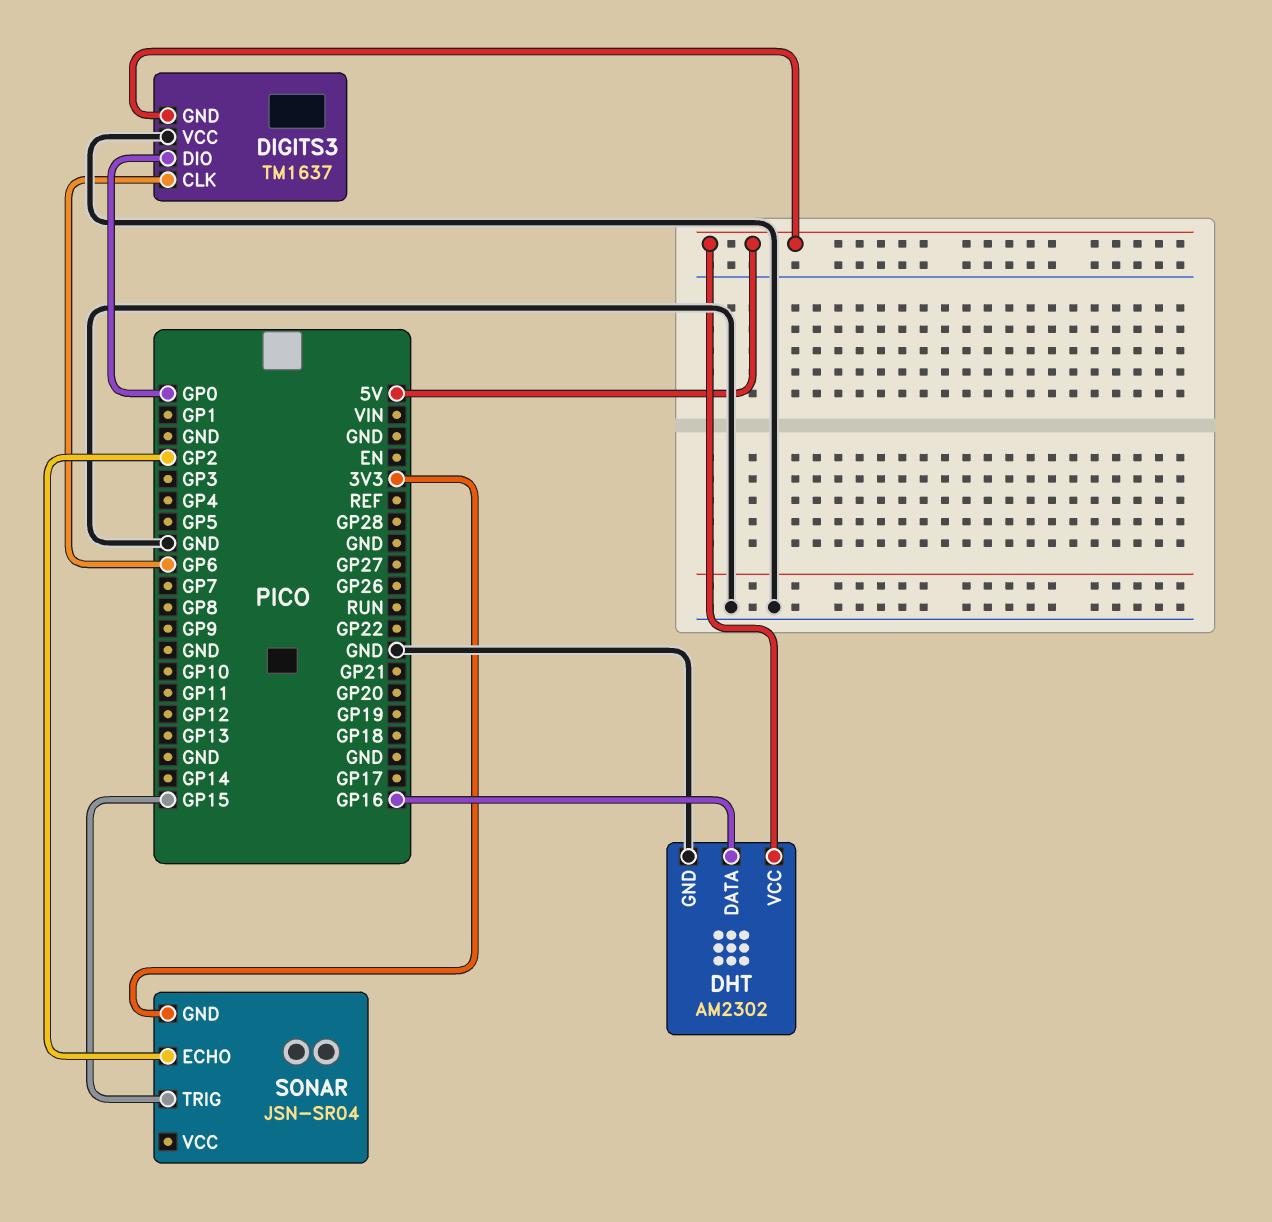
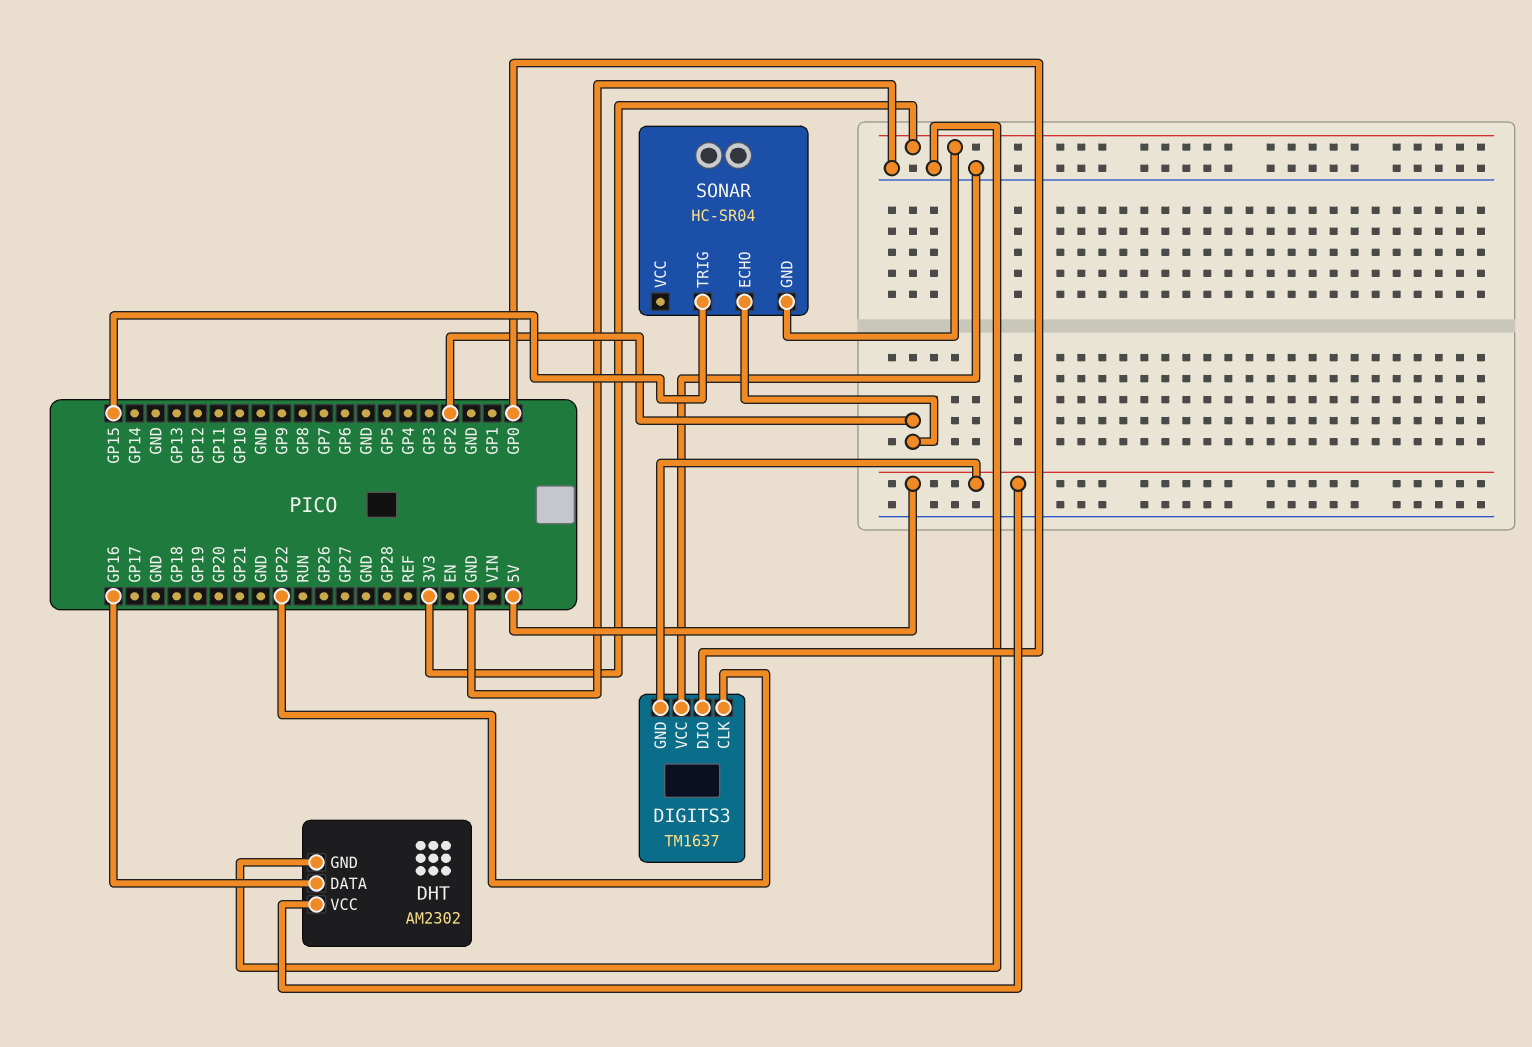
DIGITS3 pin CLK: GP6 -> GP22
SONAR: JSN-SR04 -> HC-SR04

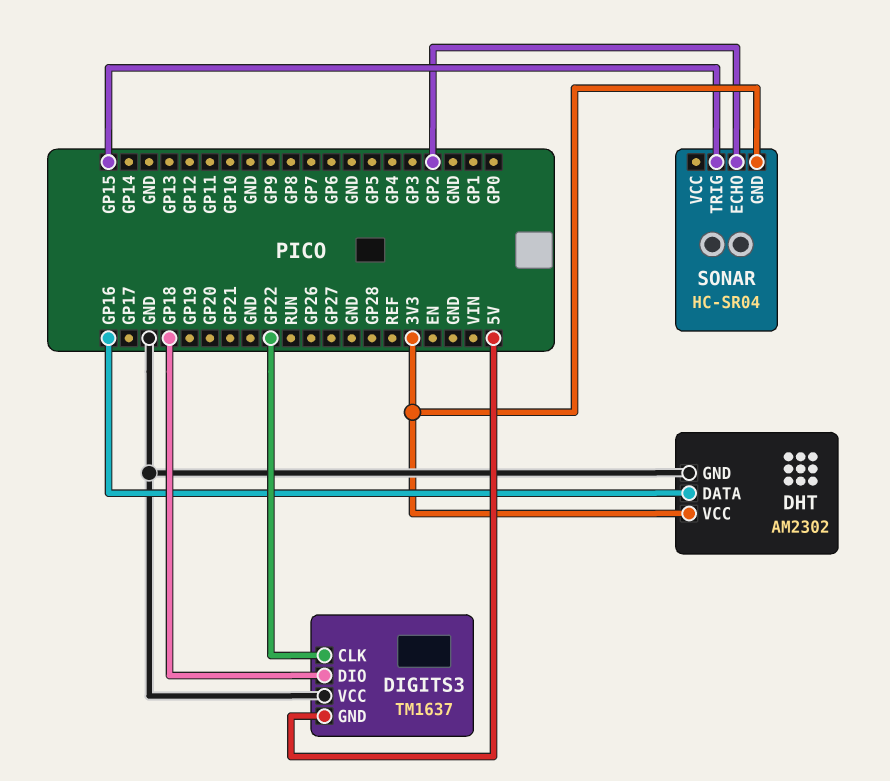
DHT pin VCC: 5V -> 3V3
DIGITS3 pin DIO: GP0 -> GP18

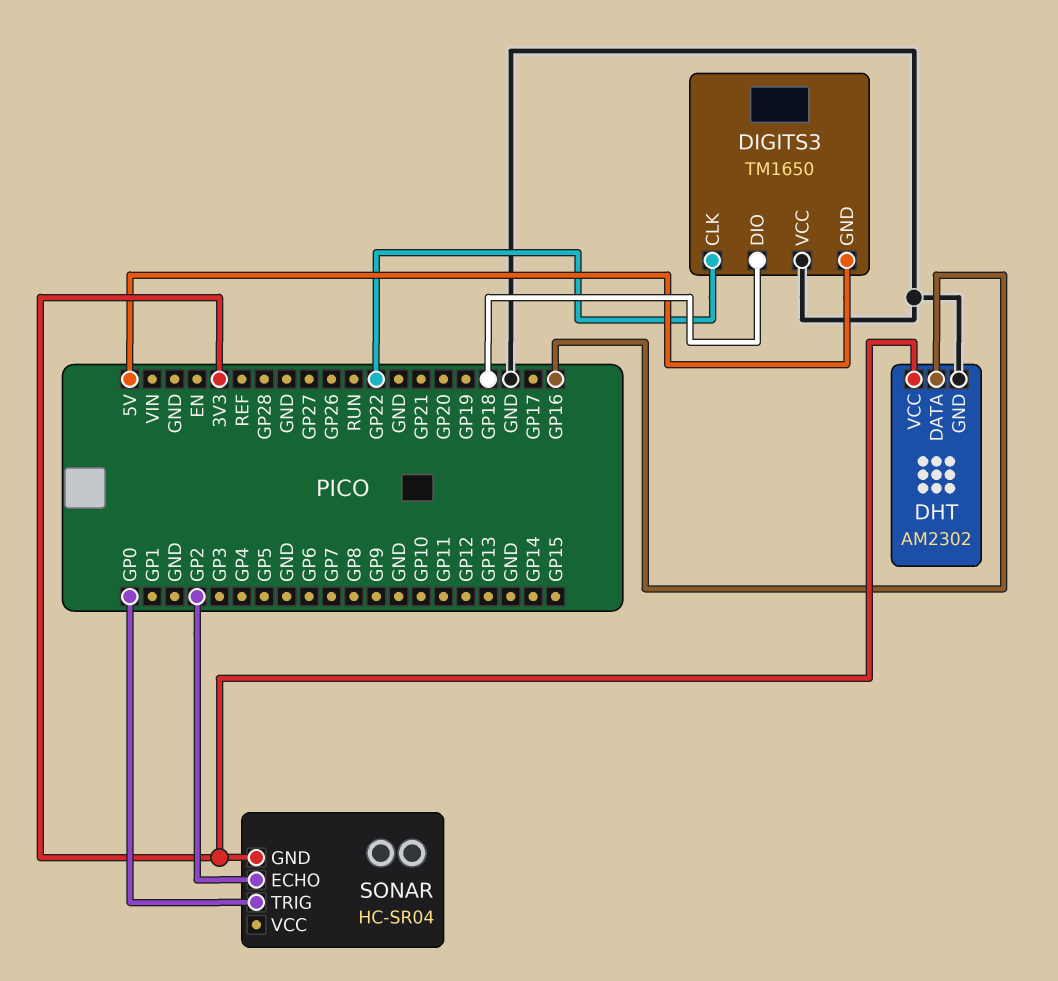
DIGITS3: TM1637 -> TM1650
SONAR pin TRIG: GP15 -> GP0

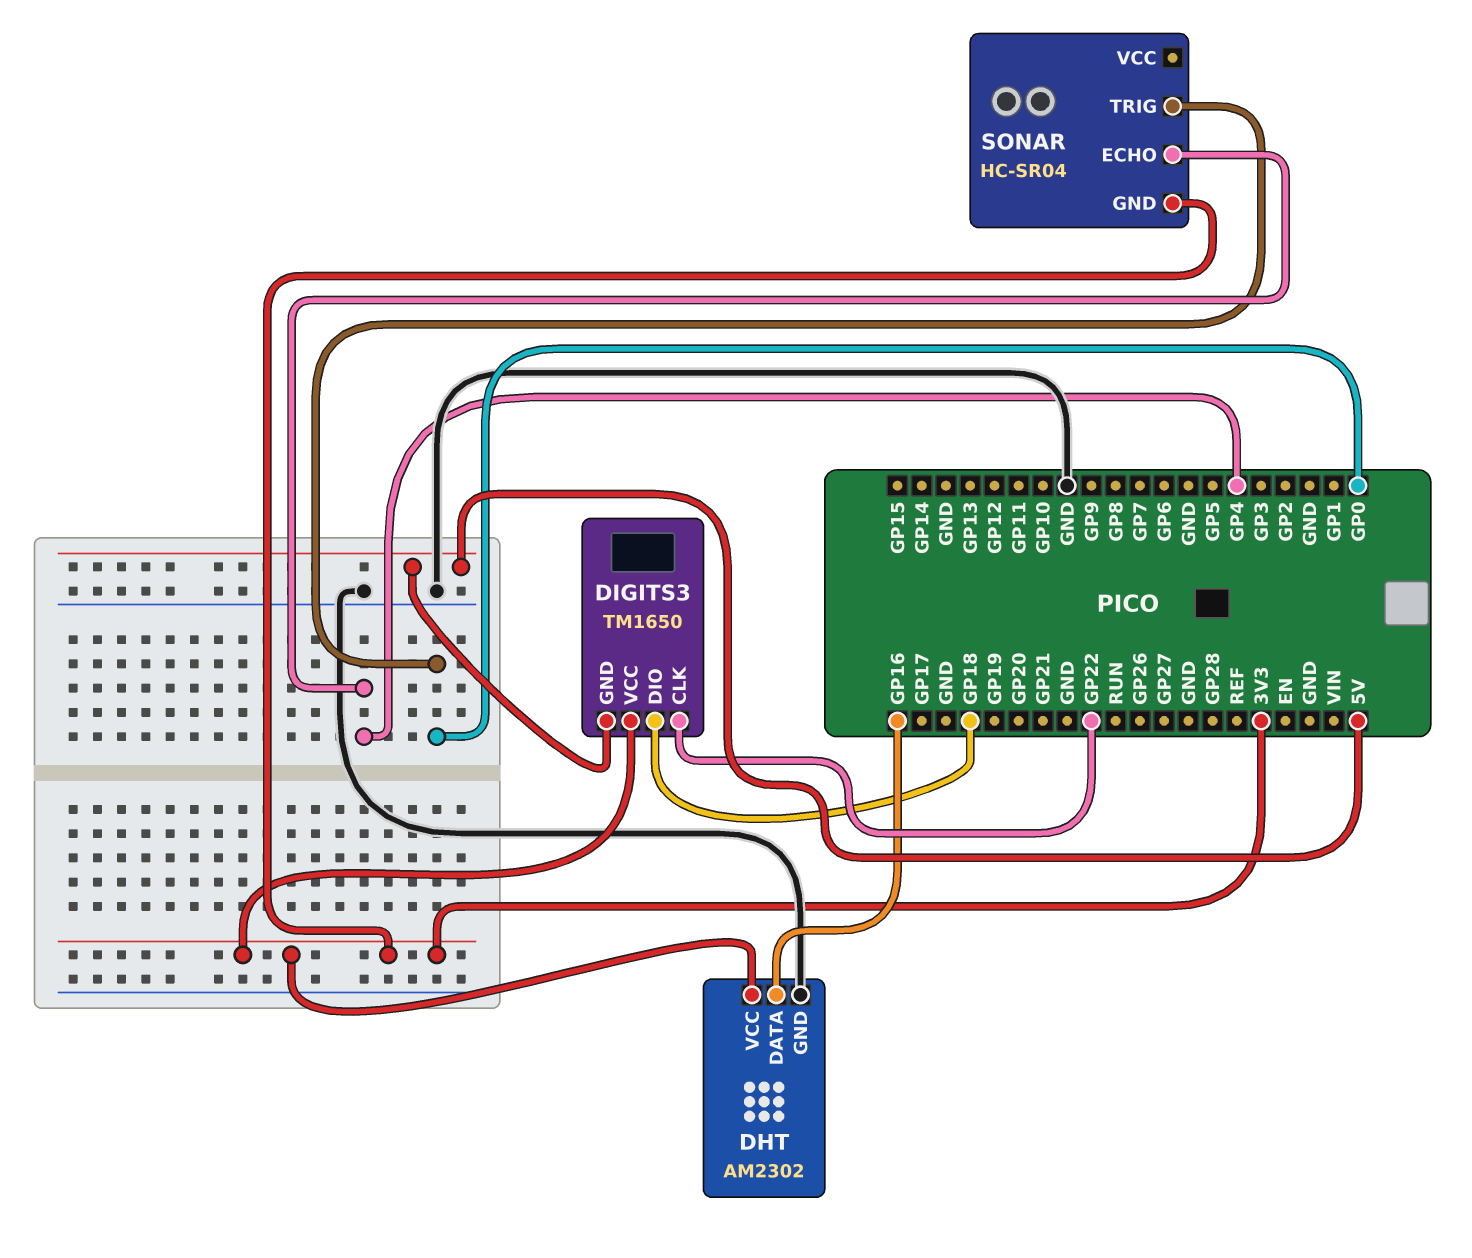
DIGITS3 pin VCC: GND -> 3V3
SONAR pin ECHO: GP2 -> GP4

